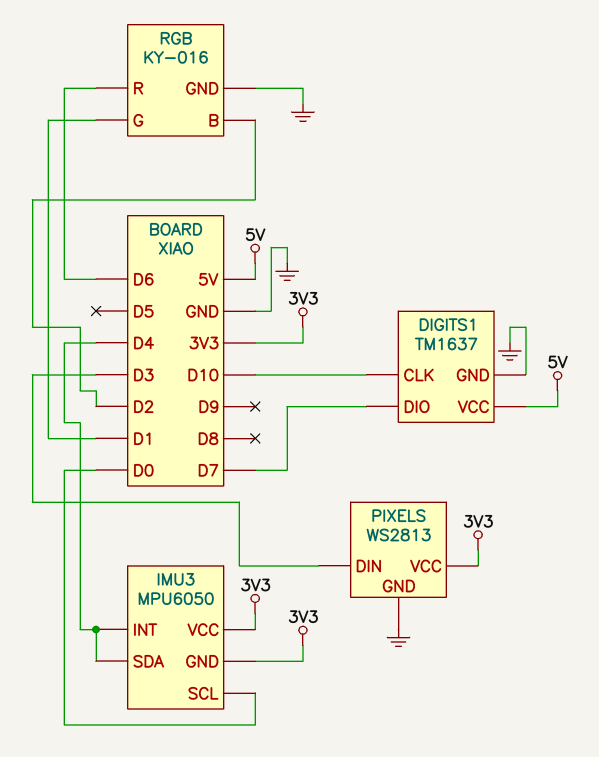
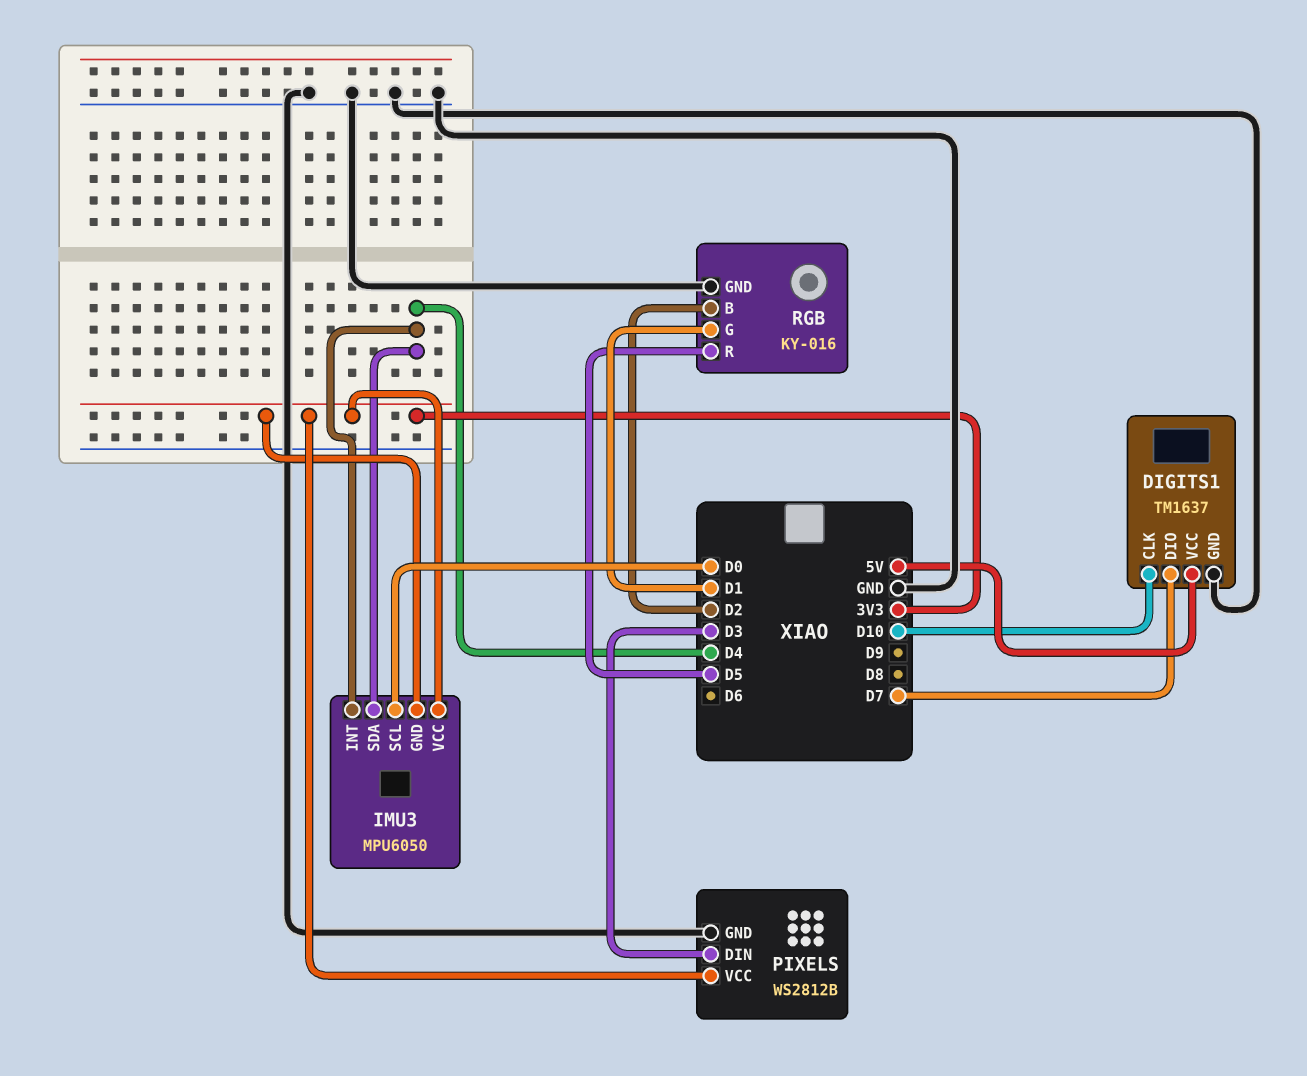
PIXELS: WS2813 -> WS2812B
RGB pin R: D6 -> D5

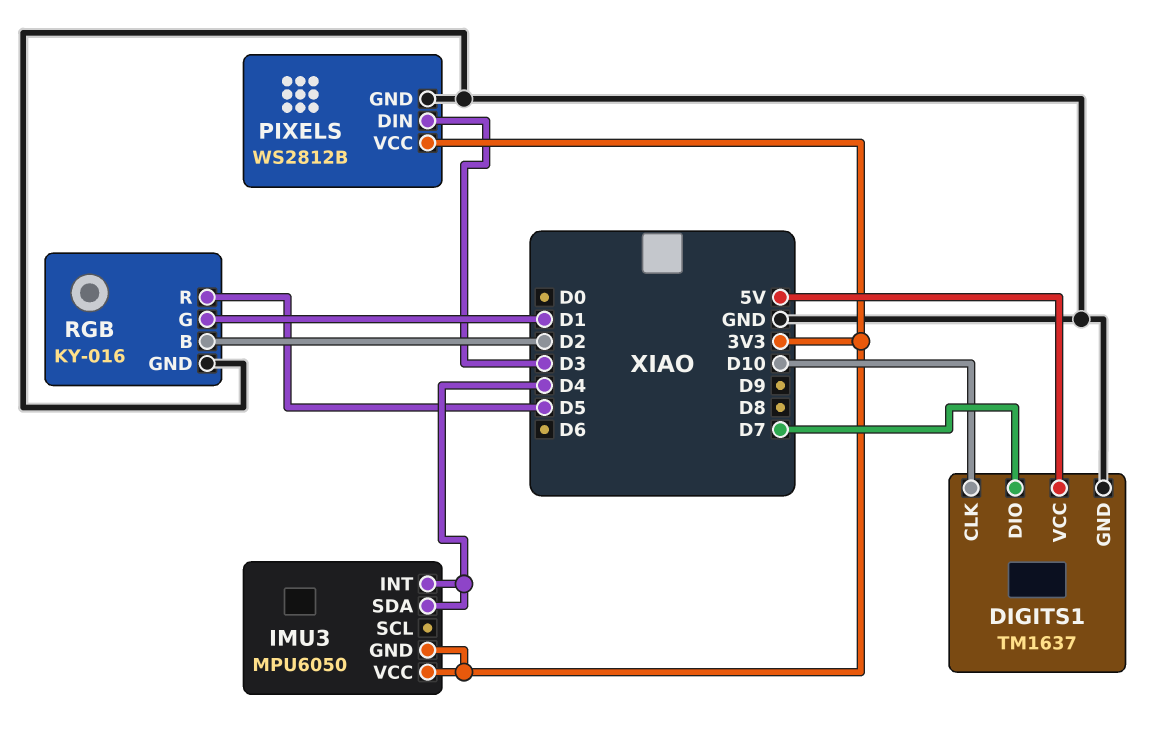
IMU3 pin SCL: D0 -> none

